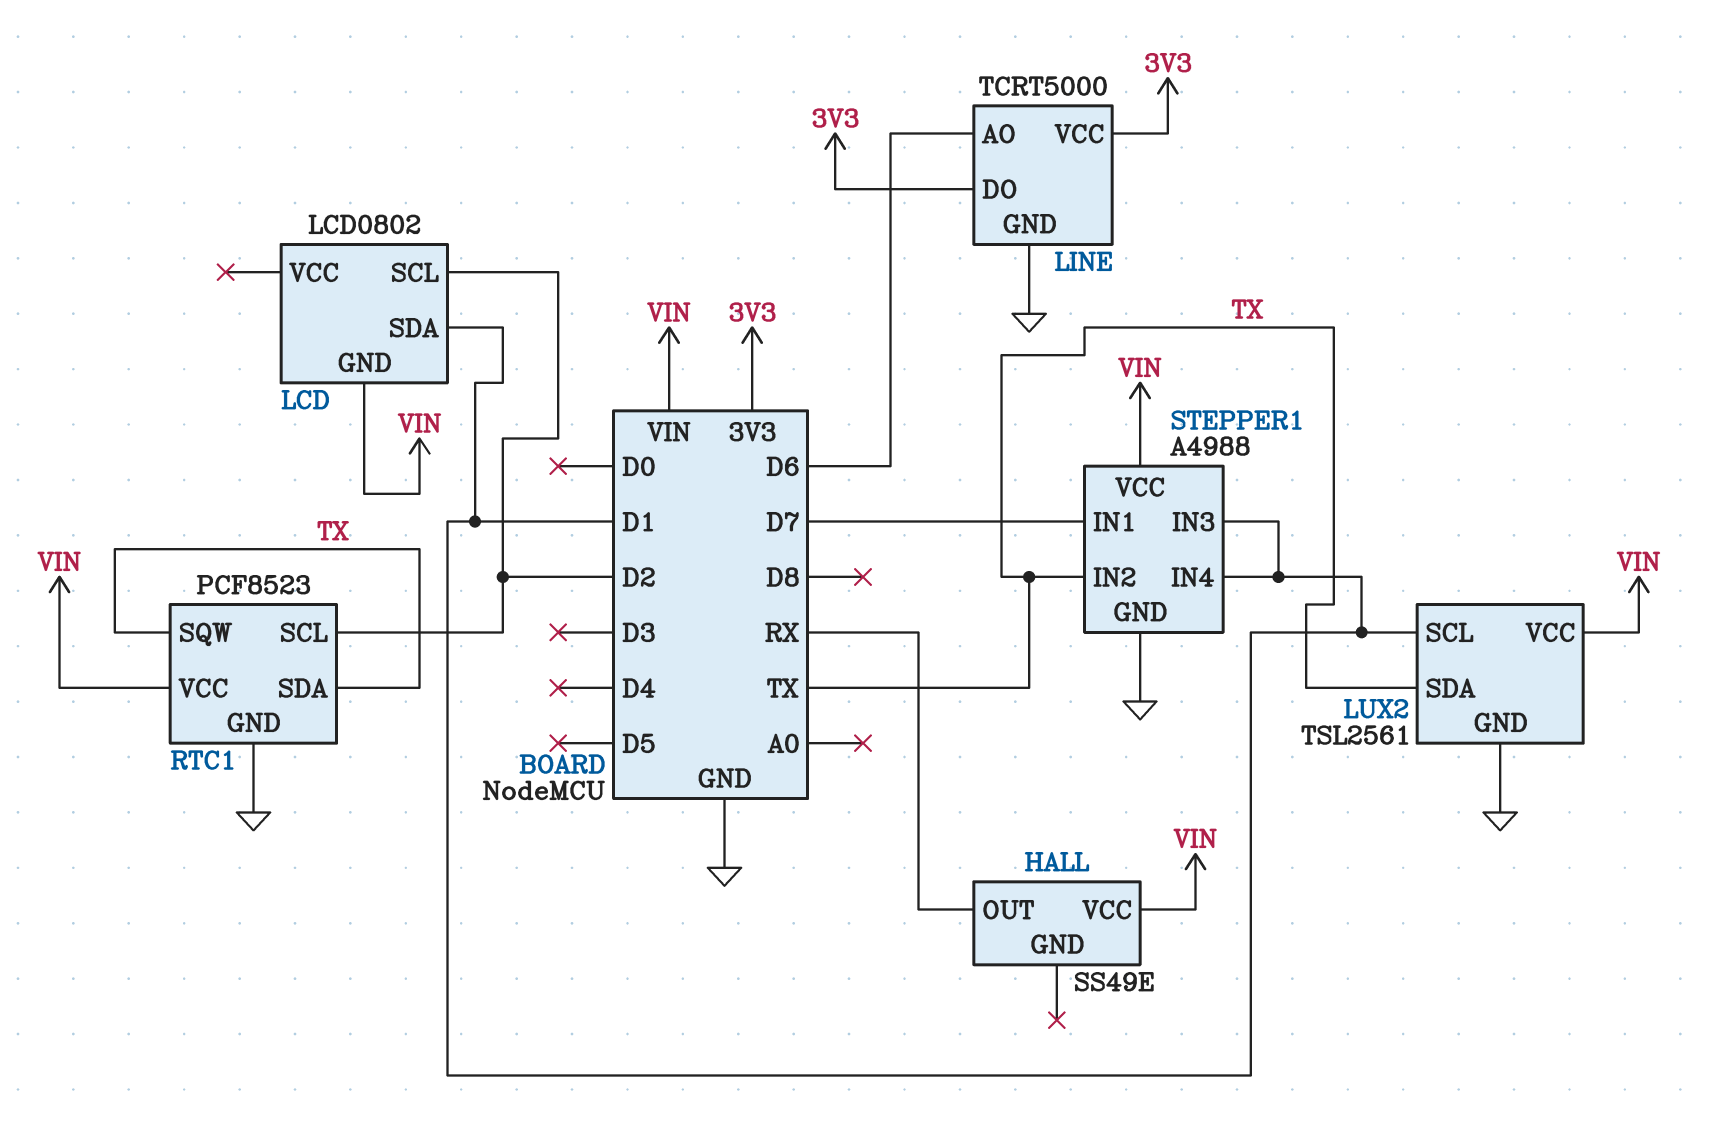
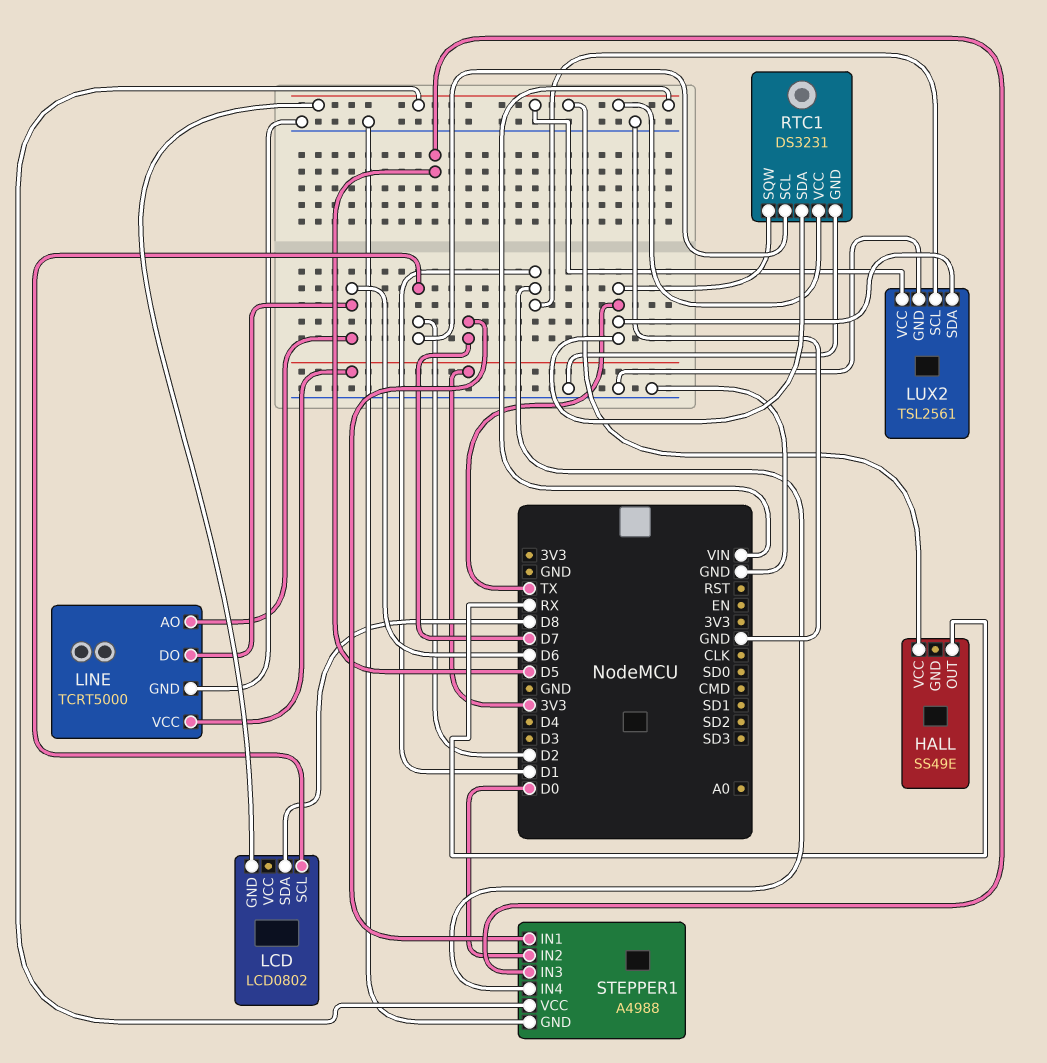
LCD pin SDA: D1 -> D8
LINE pin DO: 3V3 -> D6
RTC1: PCF8523 -> DS3231
STEPPER1 pin IN2: TX -> D0
STEPPER1 pin IN3: D1 -> D5

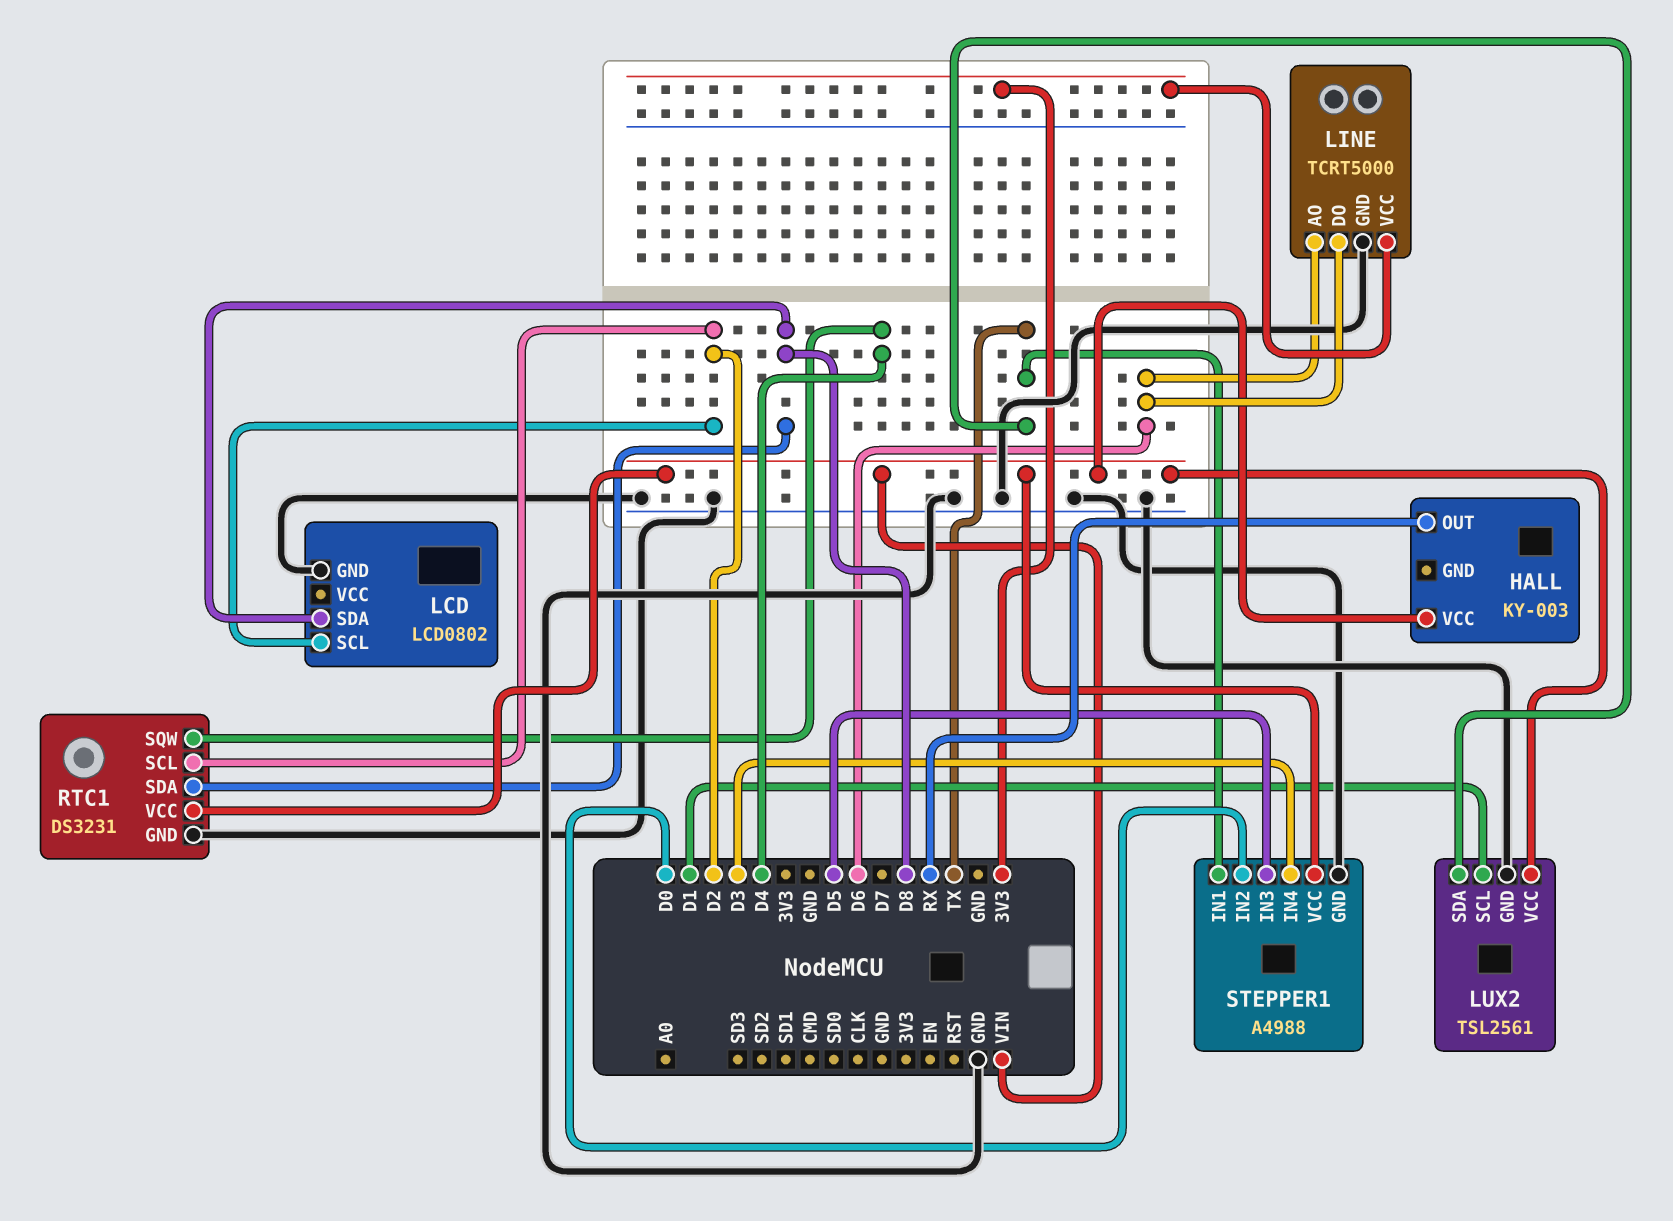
HALL: SS49E -> KY-003
LCD pin GND: VIN -> GND
RTC1 pin SDA: TX -> D8
RTC1 pin SQW: TX -> D4
STEPPER1 pin IN1: D7 -> TX
STEPPER1 pin IN4: D1 -> D3

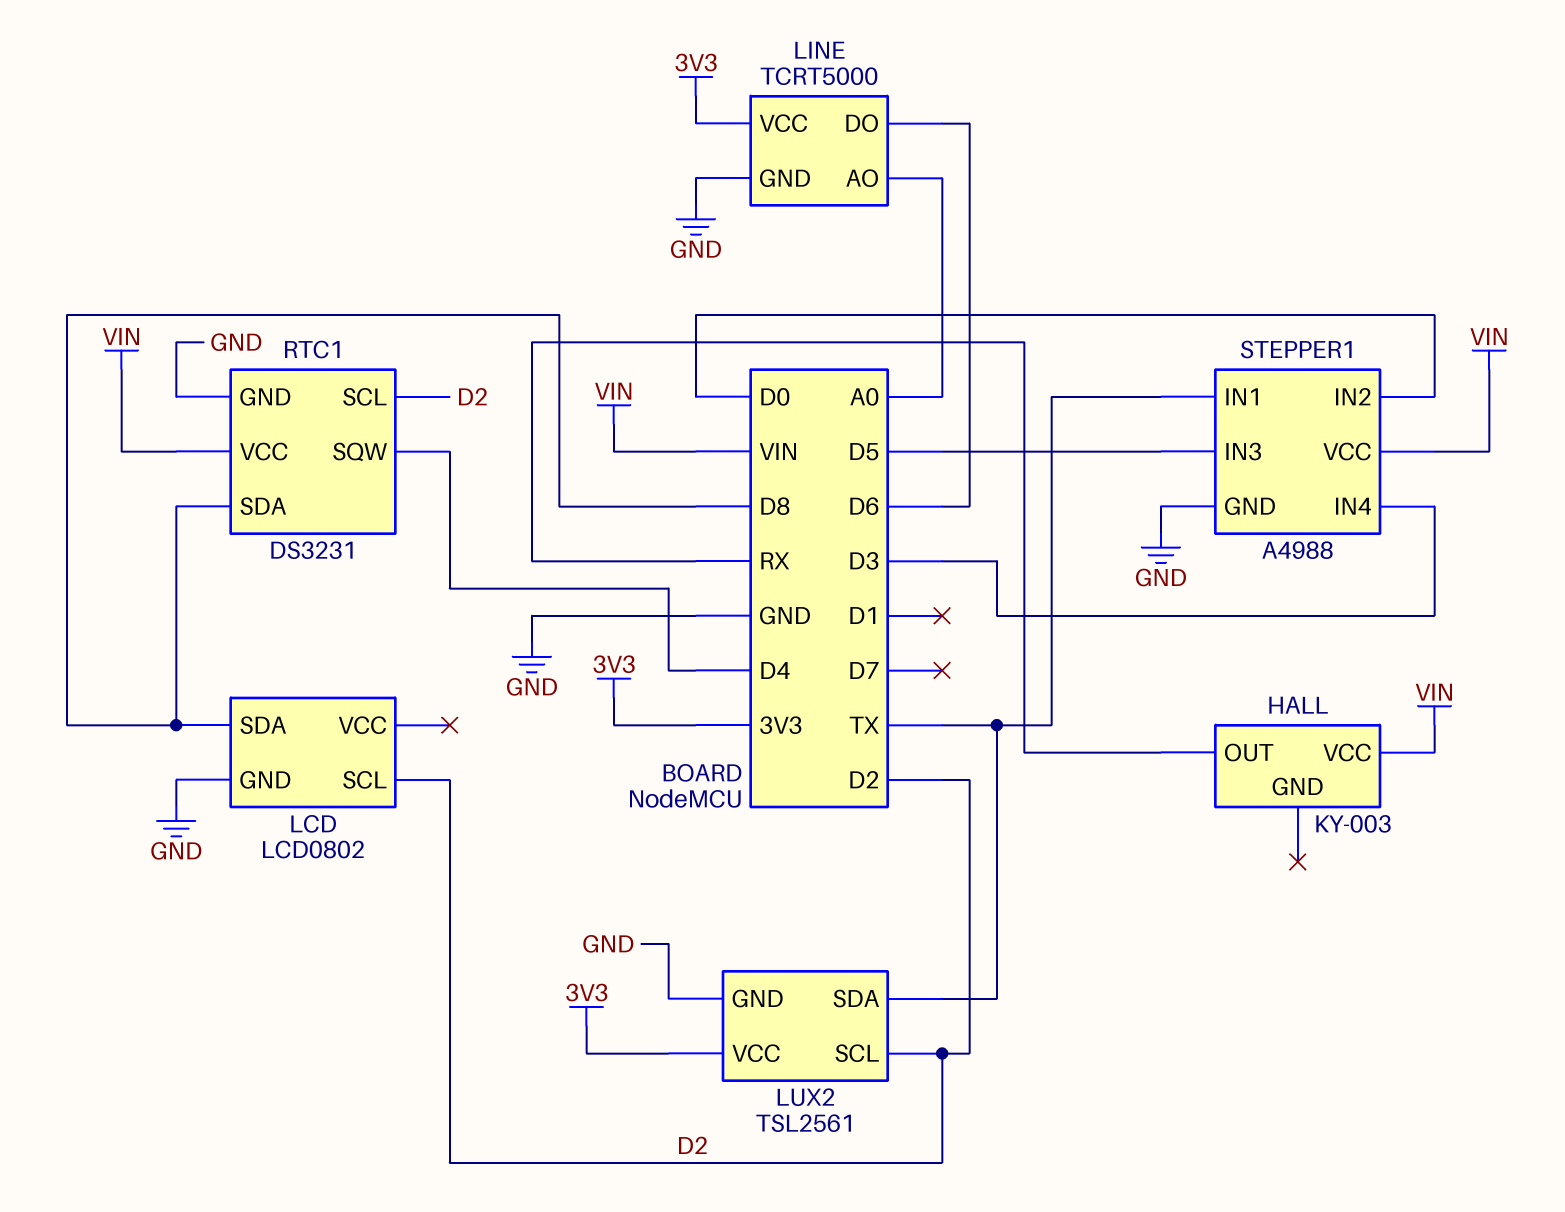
LINE pin AO: D6 -> A0
LUX2 pin SCL: D1 -> D2
LUX2 pin VCC: VIN -> 3V3

